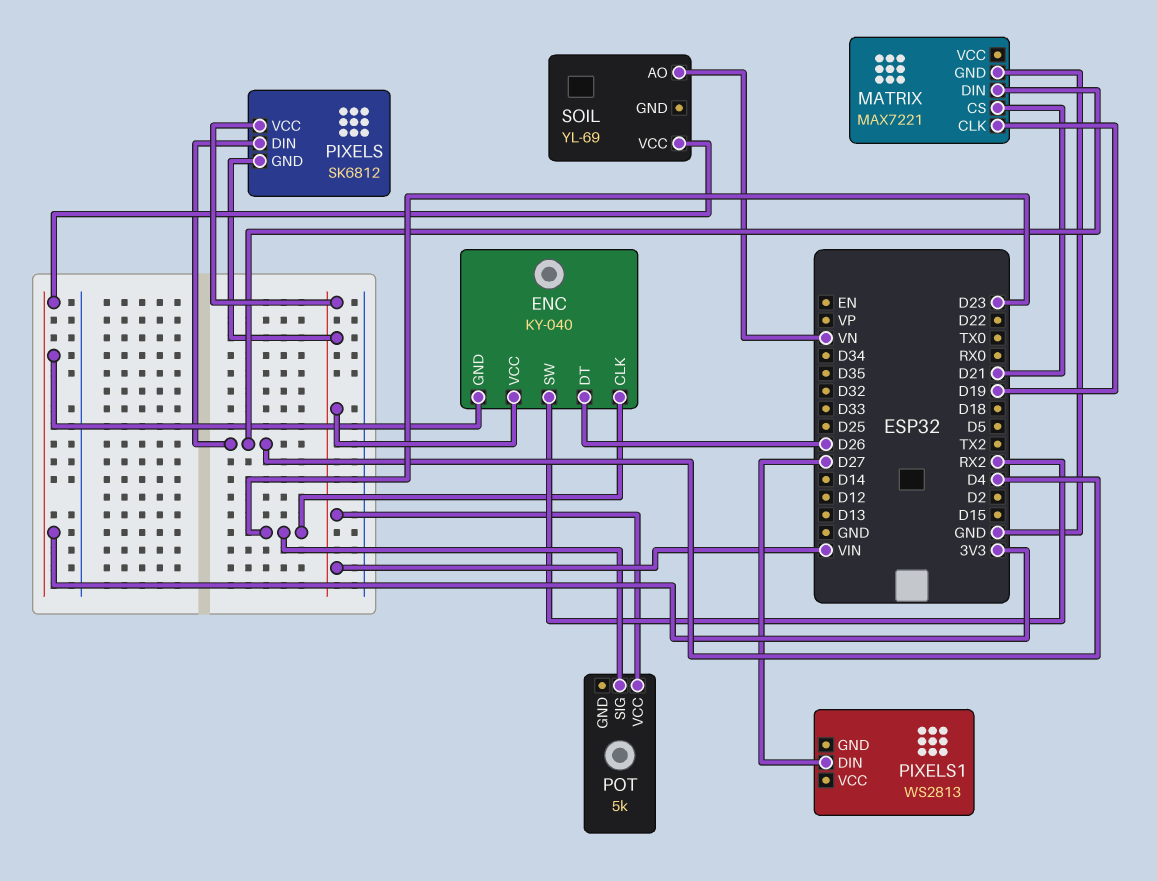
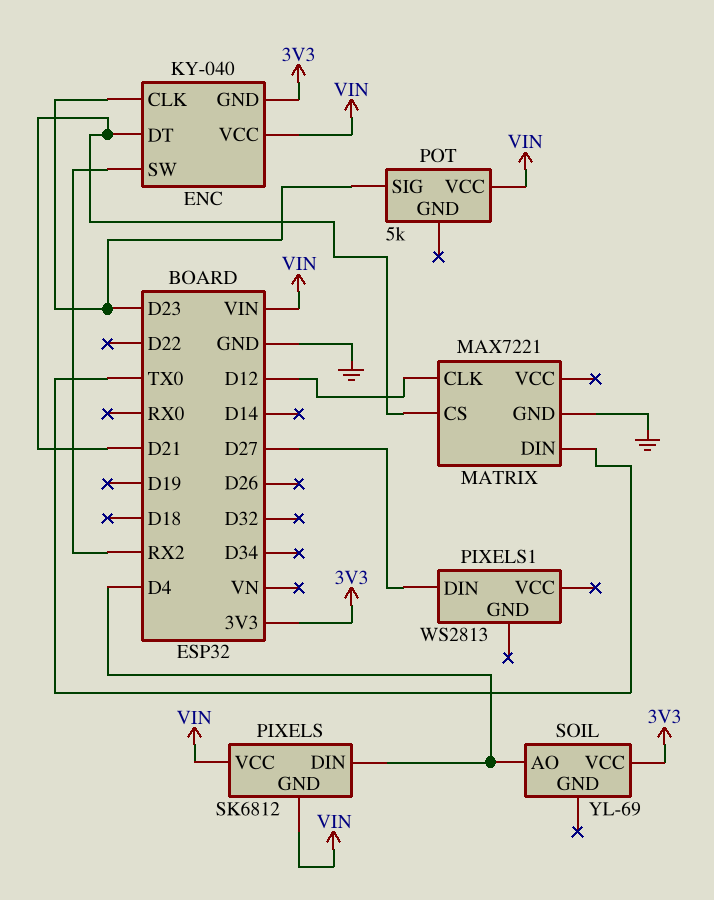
ENC pin DT: D26 -> D21
MATRIX pin CLK: D19 -> D12
MATRIX pin DIN: D4 -> TX0
SOIL pin AO: VN -> D4

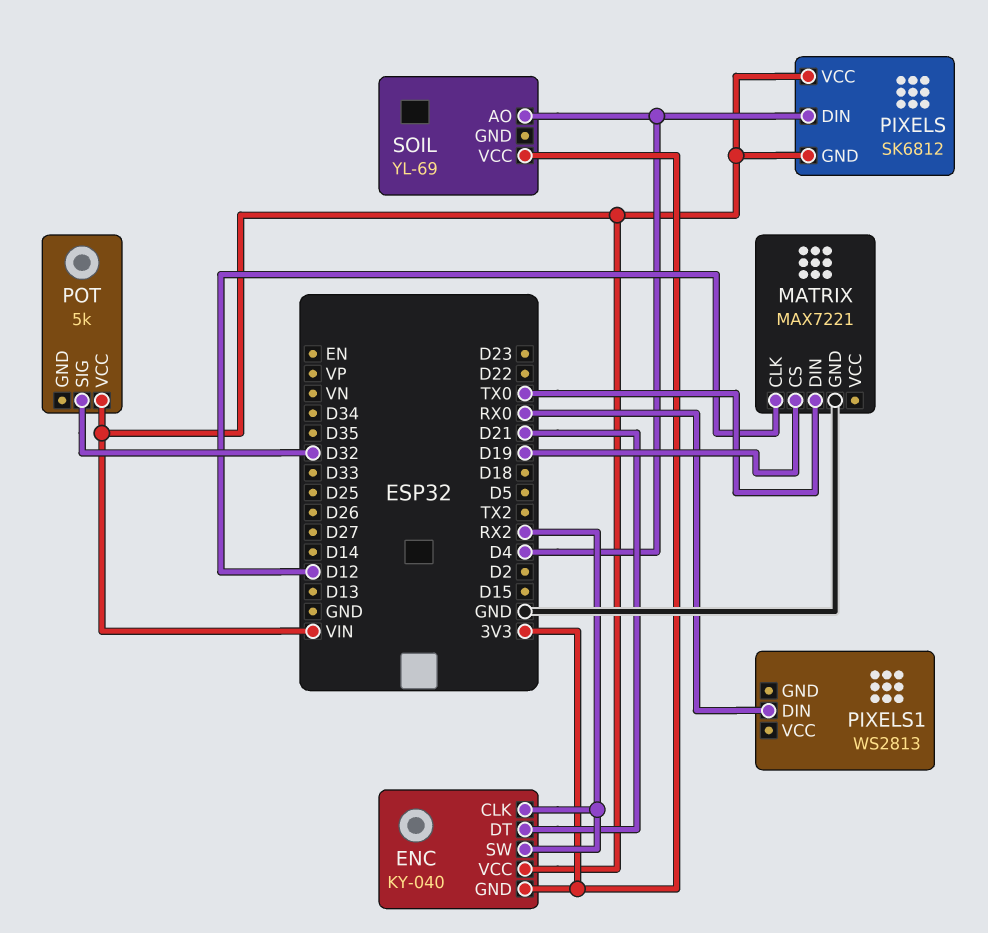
ENC pin CLK: D23 -> RX2
MATRIX pin CS: D21 -> D19
PIXELS1 pin DIN: D27 -> RX0
POT pin SIG: D23 -> D32

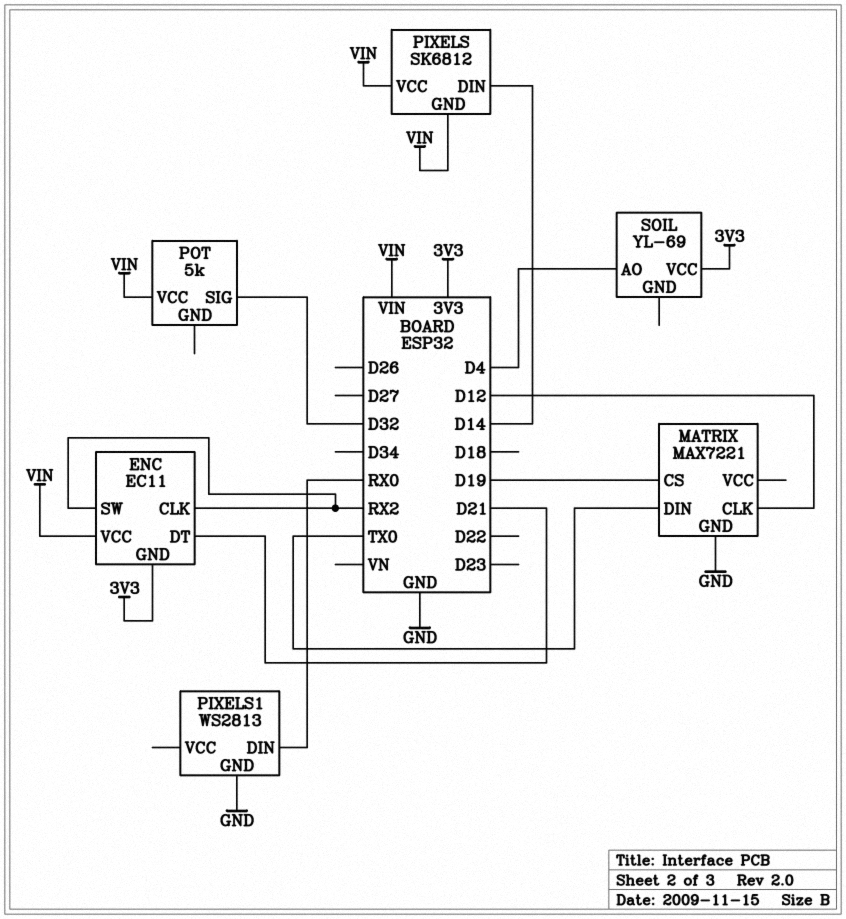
ENC: KY-040 -> EC11
PIXELS pin DIN: D4 -> D14
PIXELS1 pin GND: none -> GND

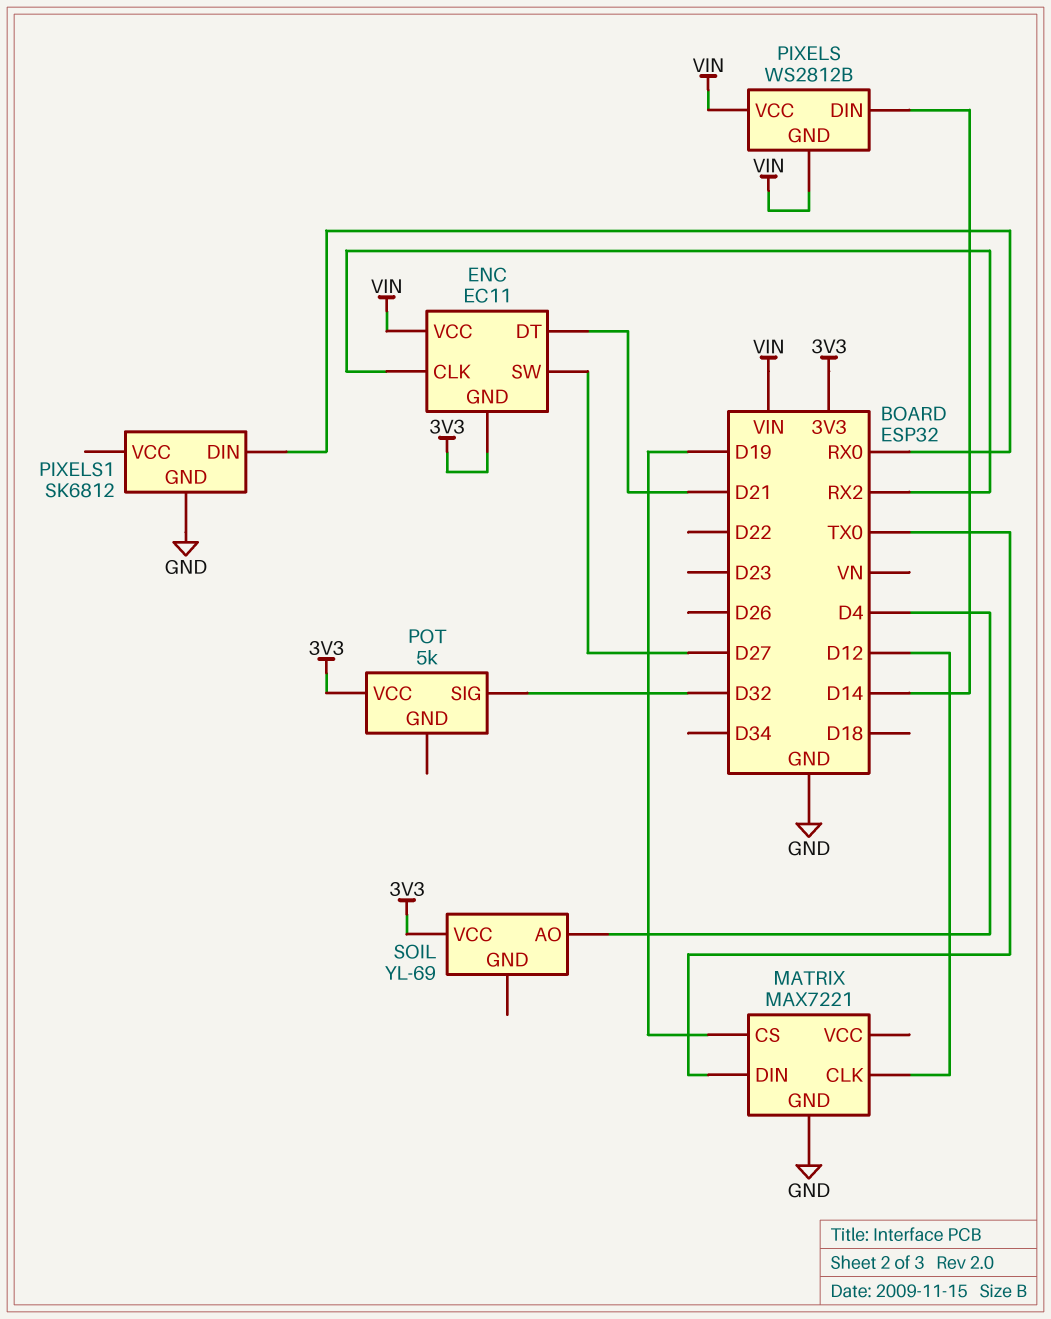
ENC pin SW: RX2 -> D27
PIXELS: SK6812 -> WS2812B
PIXELS1: WS2813 -> SK6812
POT pin VCC: VIN -> 3V3

